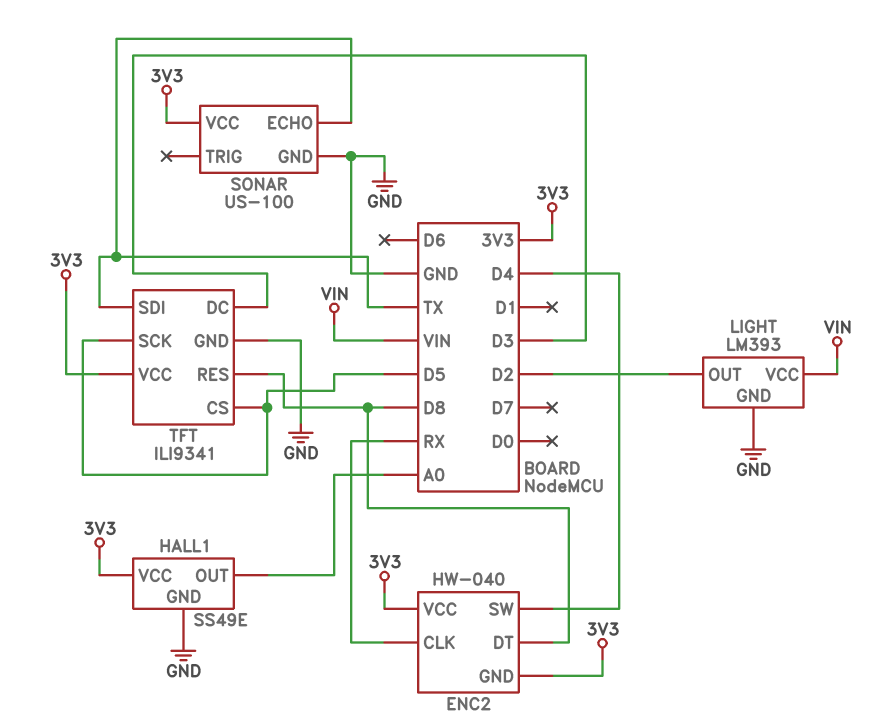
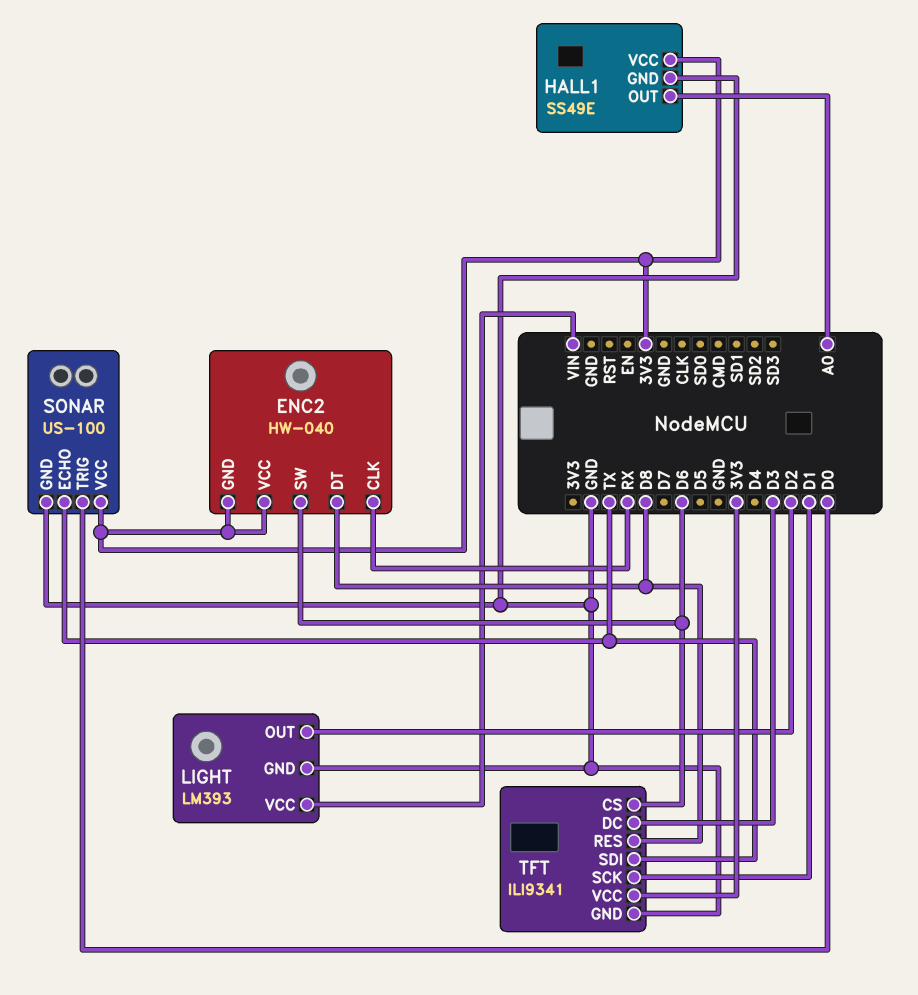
ENC2 pin SW: D4 -> D6
SONAR pin TRIG: none -> D0
TFT pin CS: D5 -> D6
TFT pin SCK: D5 -> D1

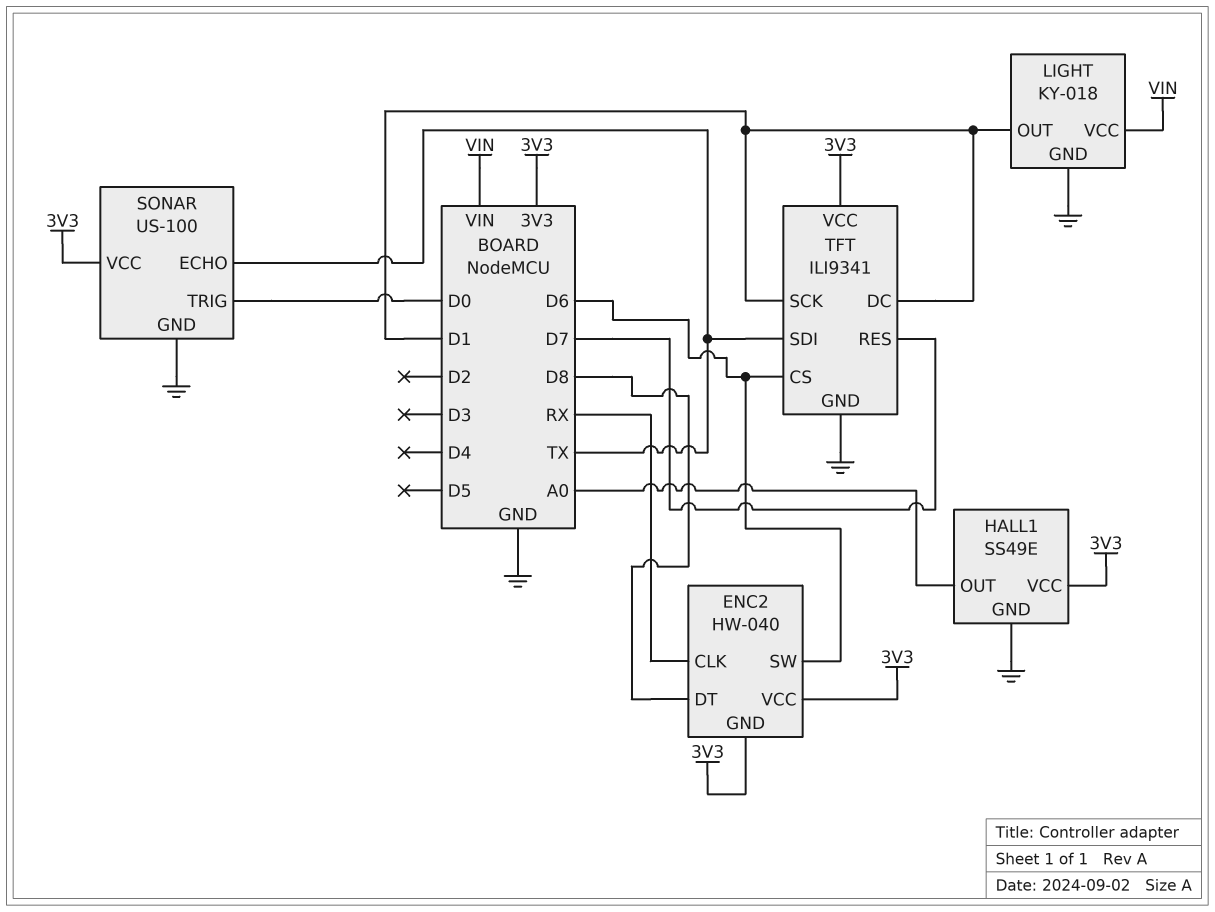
LIGHT: LM393 -> KY-018
LIGHT pin OUT: D2 -> D1
TFT pin DC: D3 -> D1
TFT pin RES: D8 -> D7

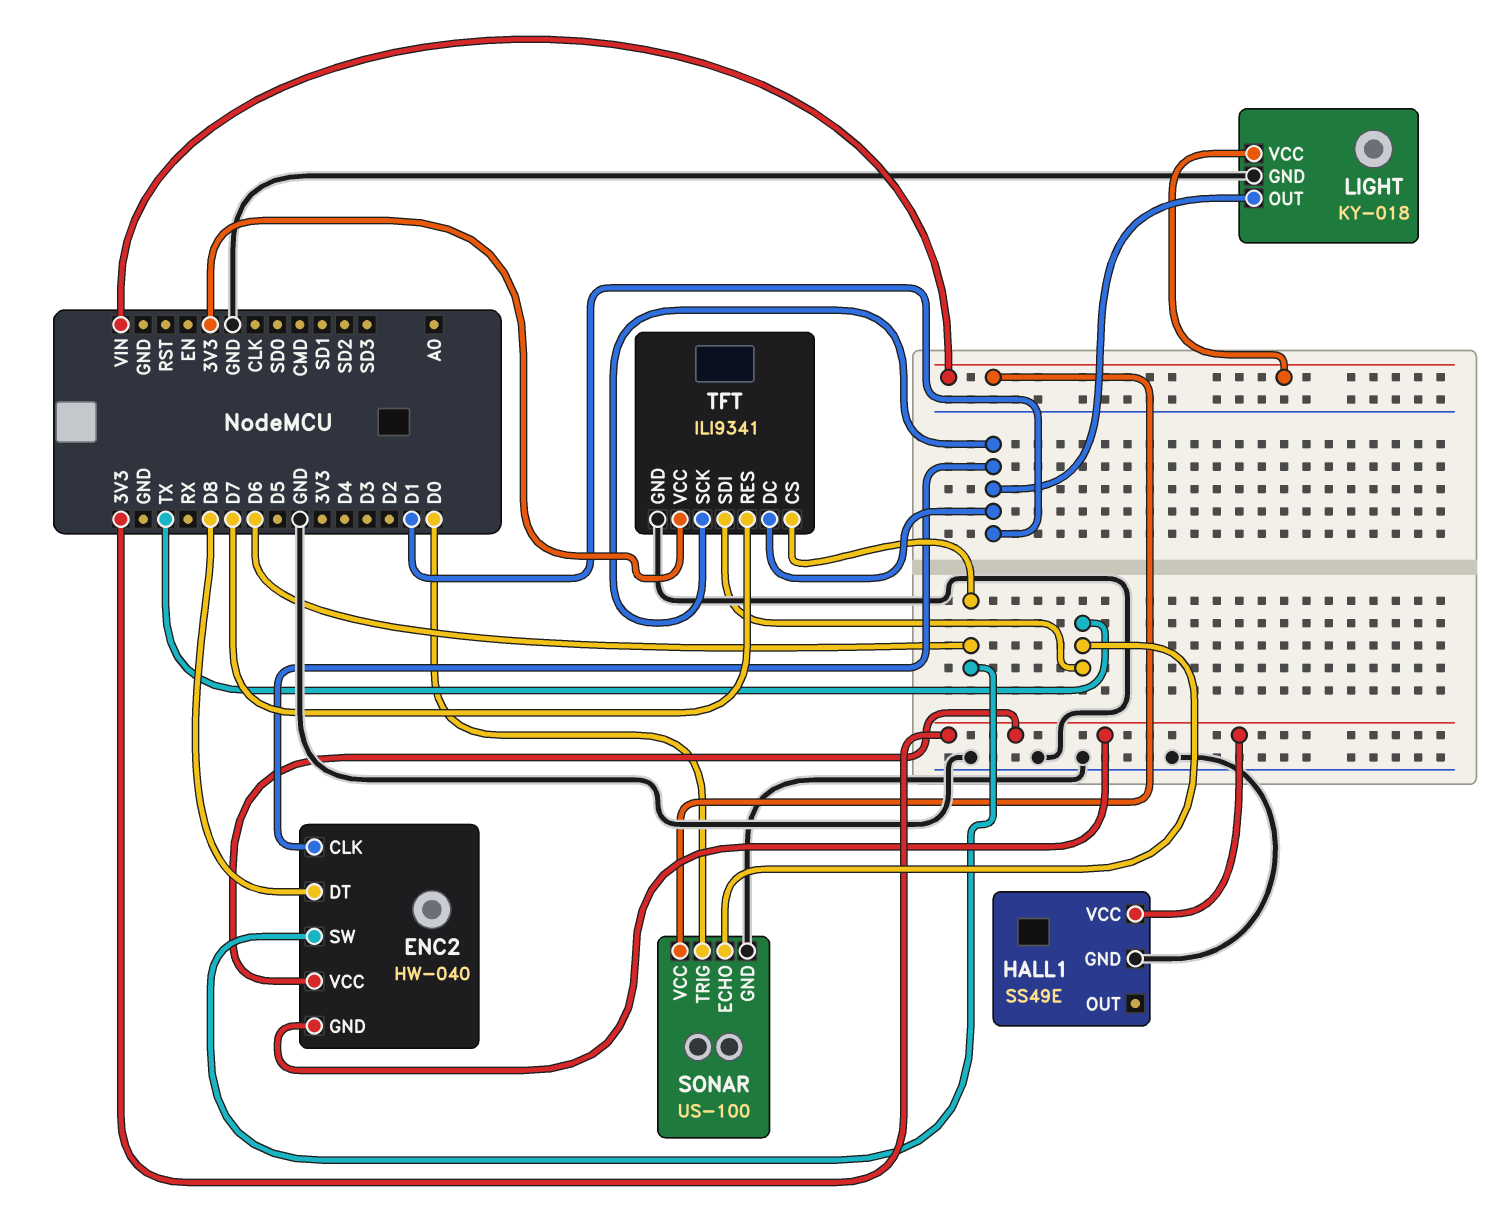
ENC2 pin CLK: RX -> D1
HALL1 pin OUT: A0 -> none
SONAR pin VCC: 3V3 -> VIN

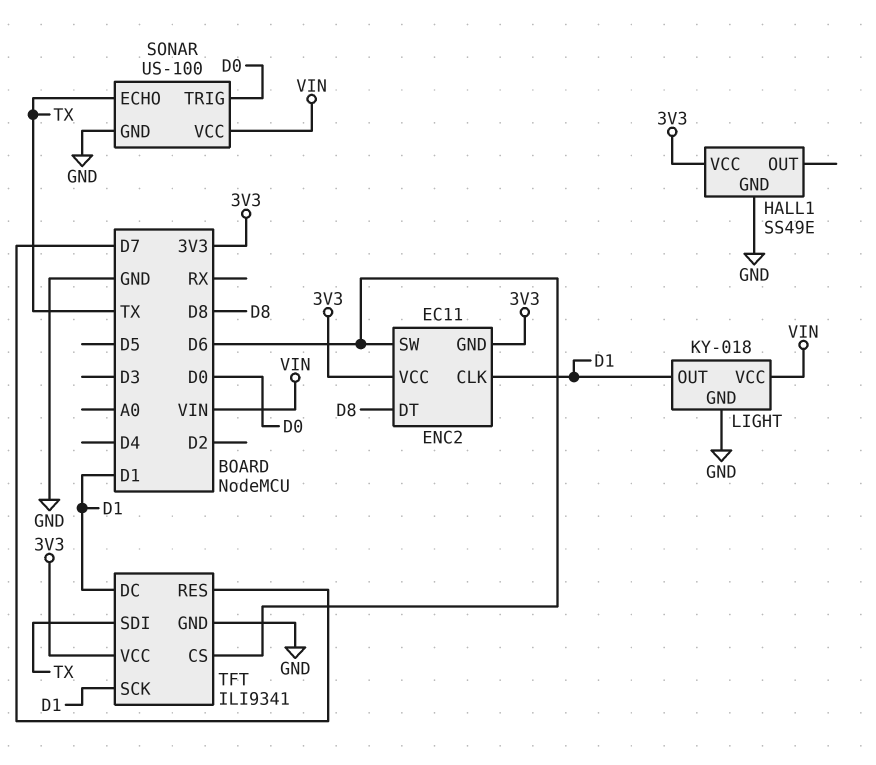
ENC2: HW-040 -> EC11

